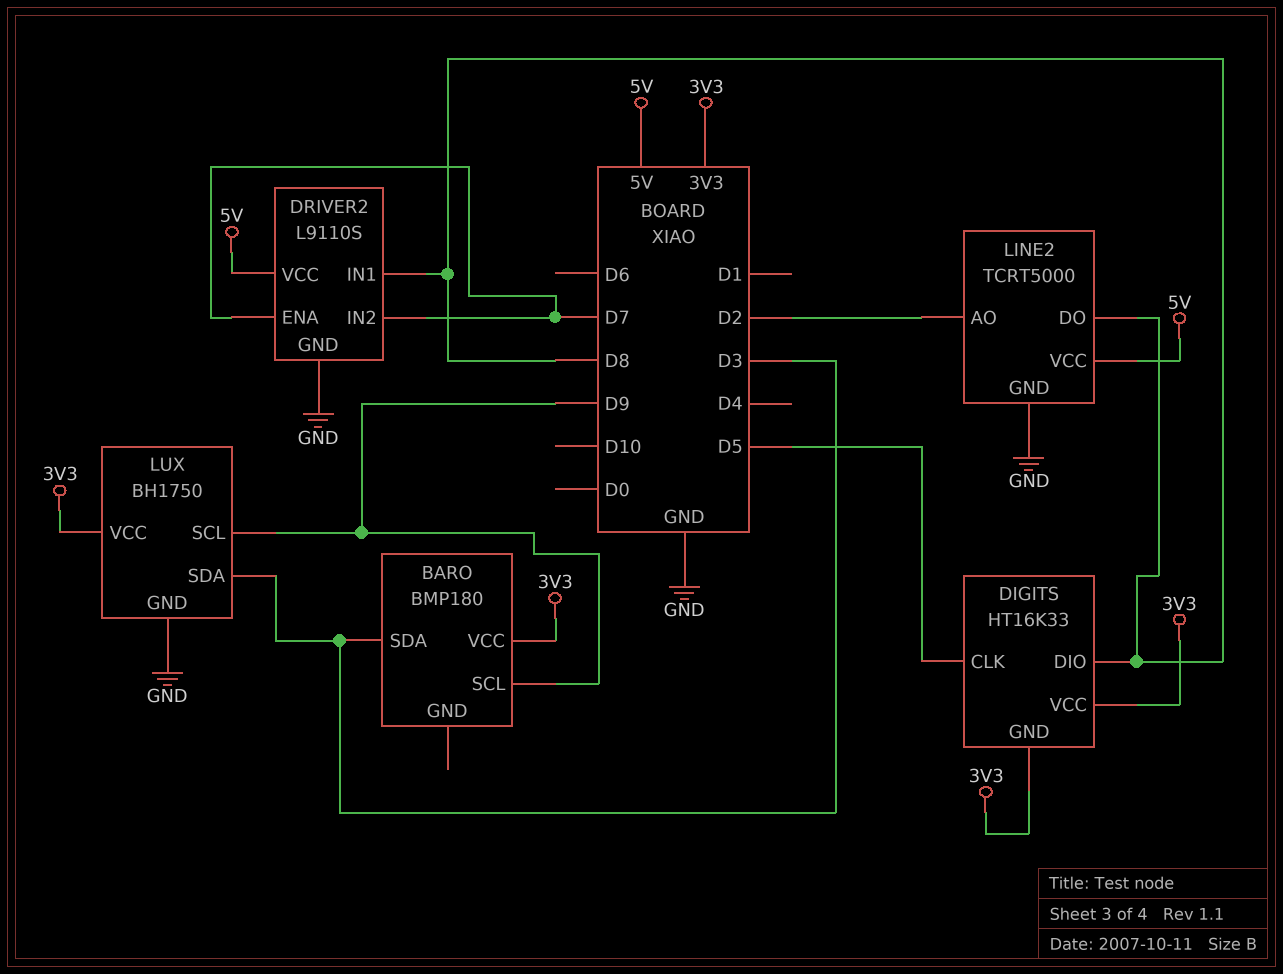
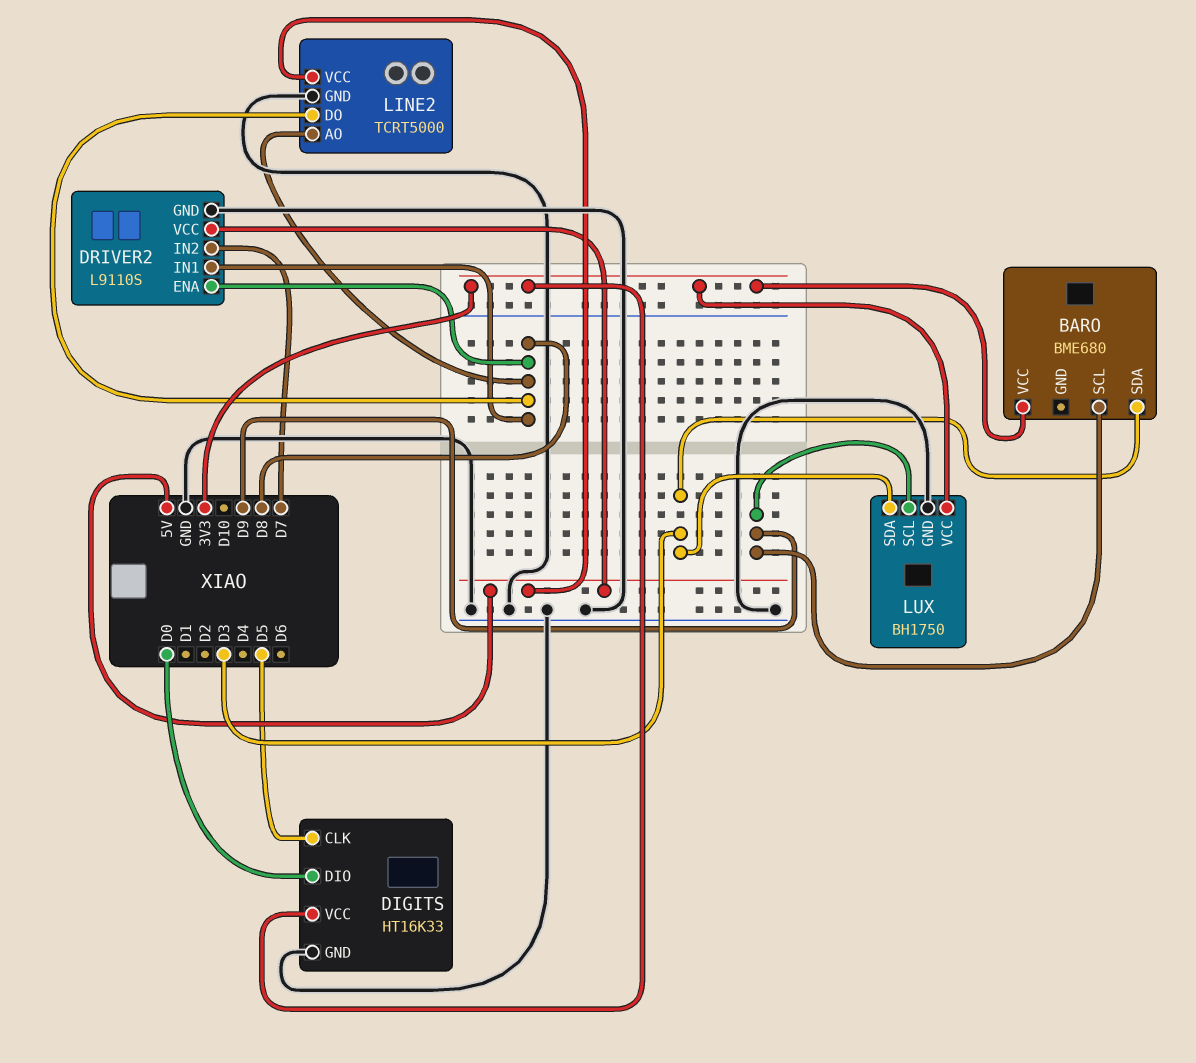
BARO: BMP180 -> BME680
DIGITS pin DIO: D8 -> D0
DIGITS pin GND: 3V3 -> GND
DRIVER2 pin ENA: D7 -> D8
LINE2 pin AO: D2 -> D8

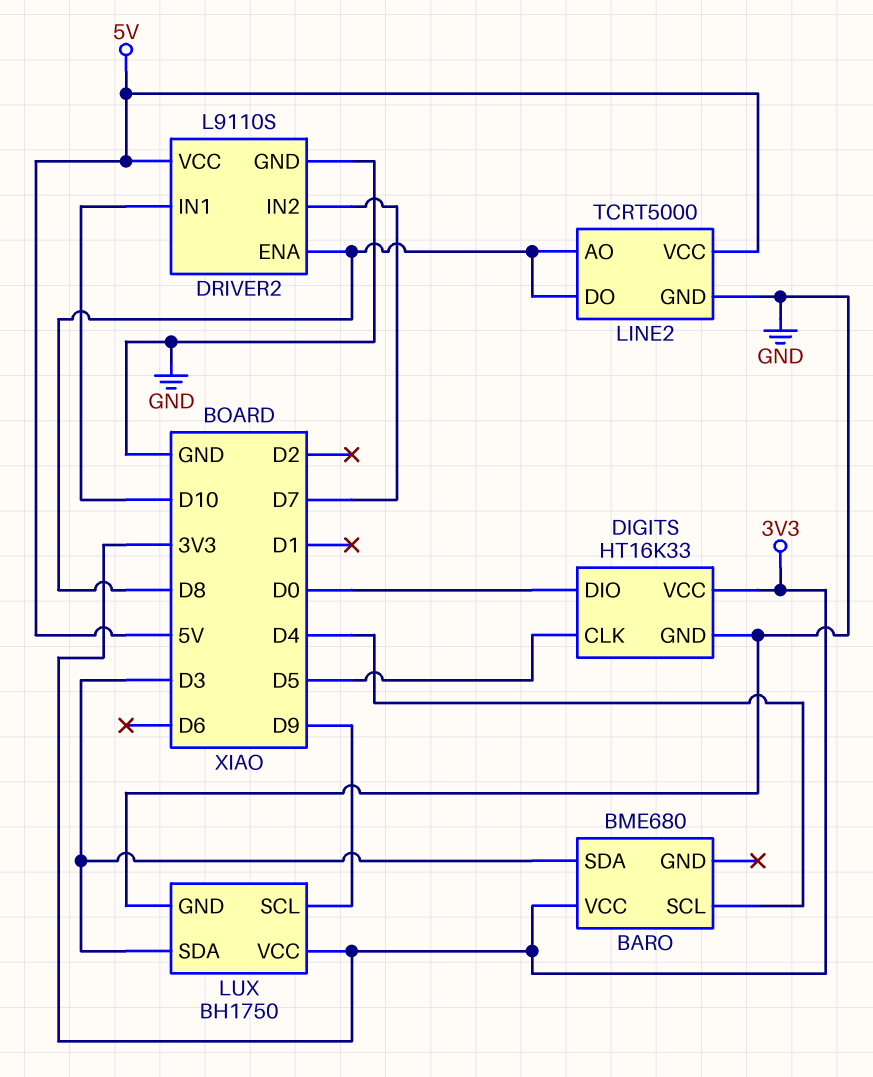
BARO pin SCL: D9 -> D4
DRIVER2 pin IN1: D8 -> D10

